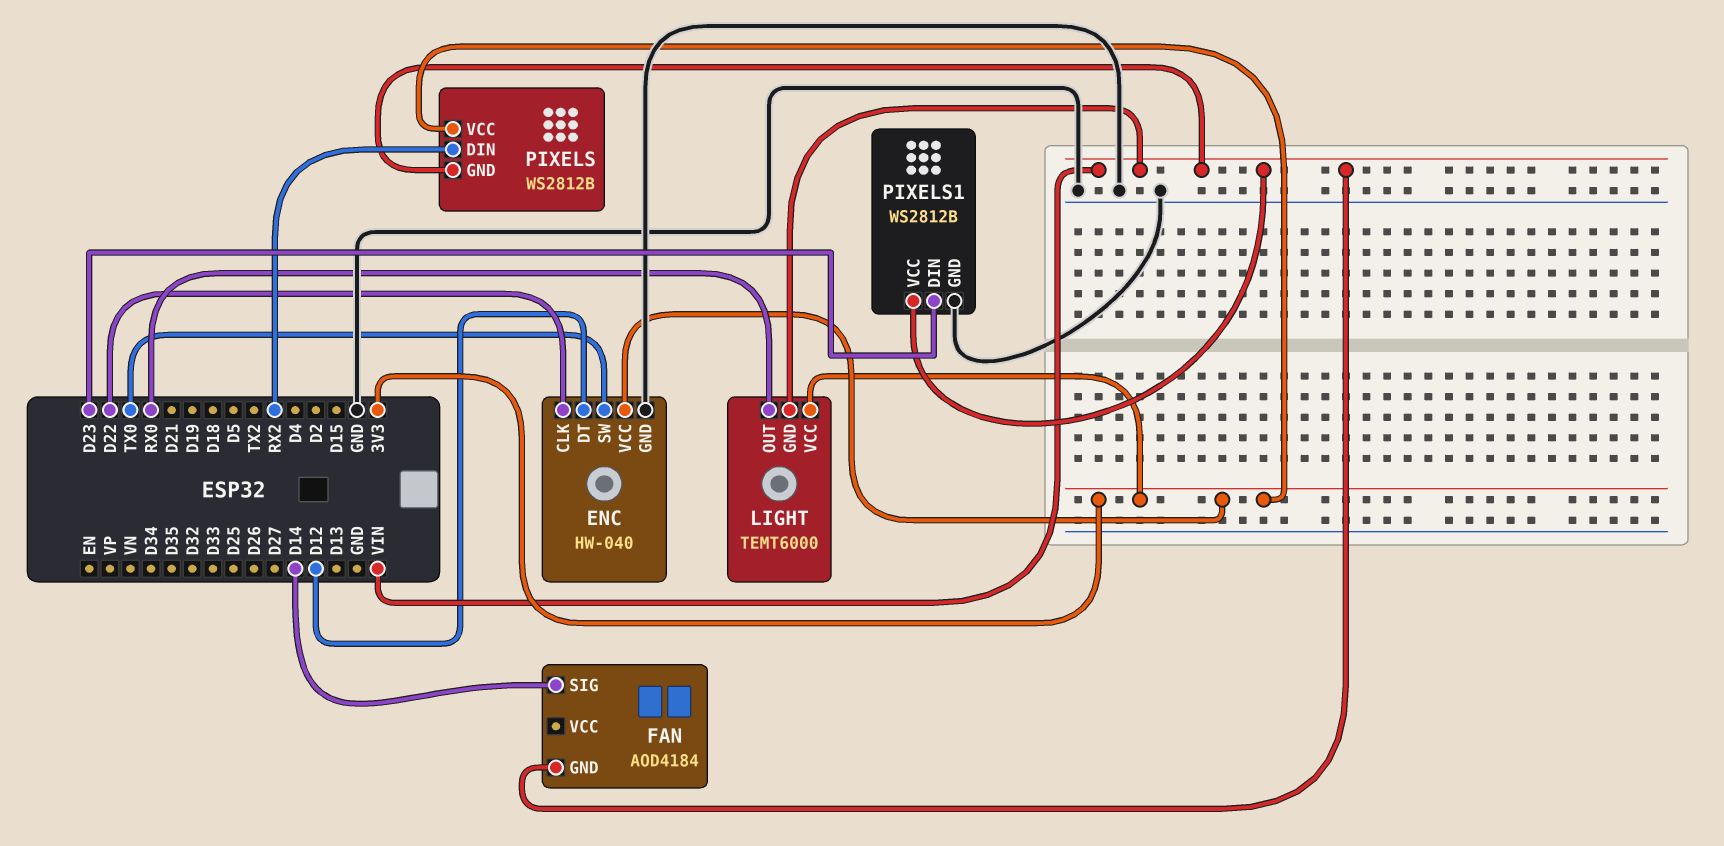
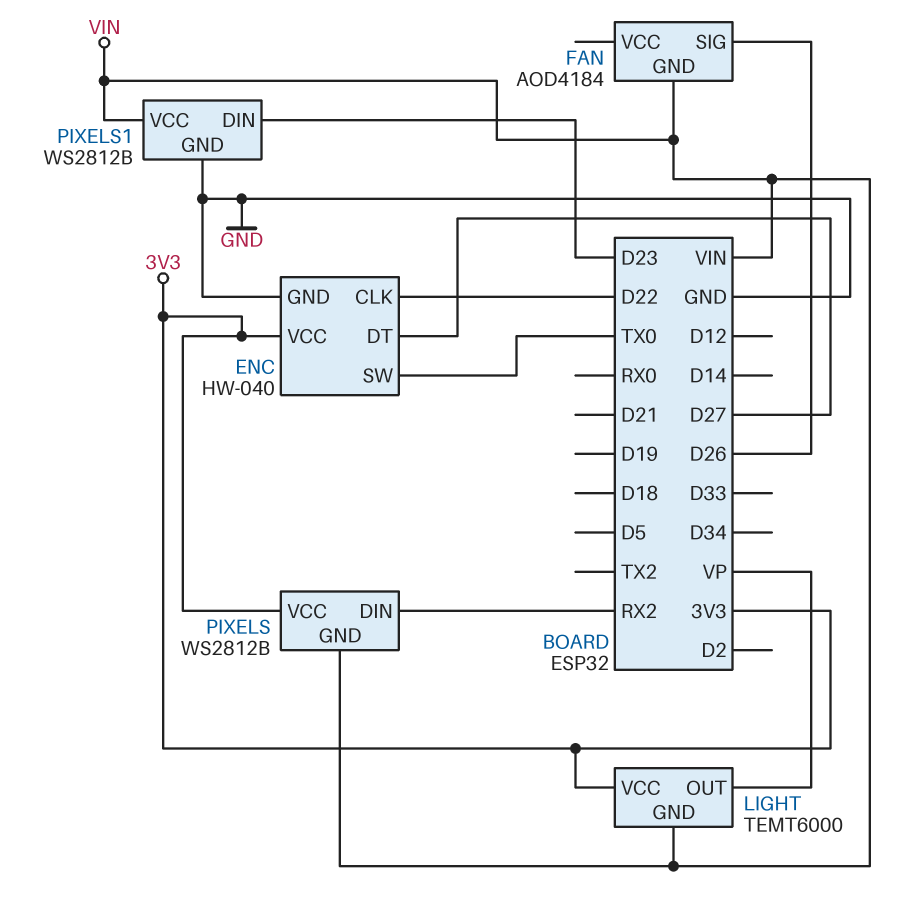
ENC pin DT: D12 -> D27
FAN pin SIG: D14 -> D26
LIGHT pin OUT: RX0 -> VP

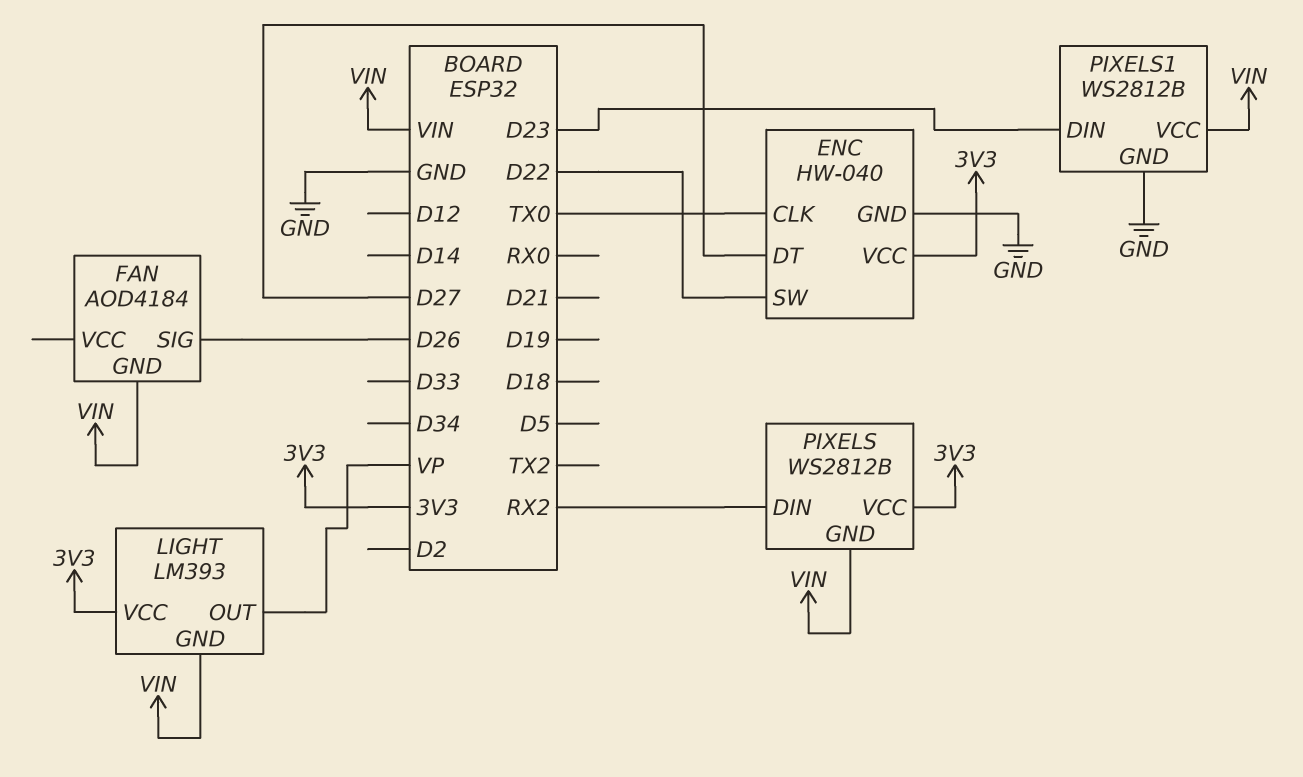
ENC pin CLK: D22 -> TX0
ENC pin SW: TX0 -> D22
LIGHT: TEMT6000 -> LM393

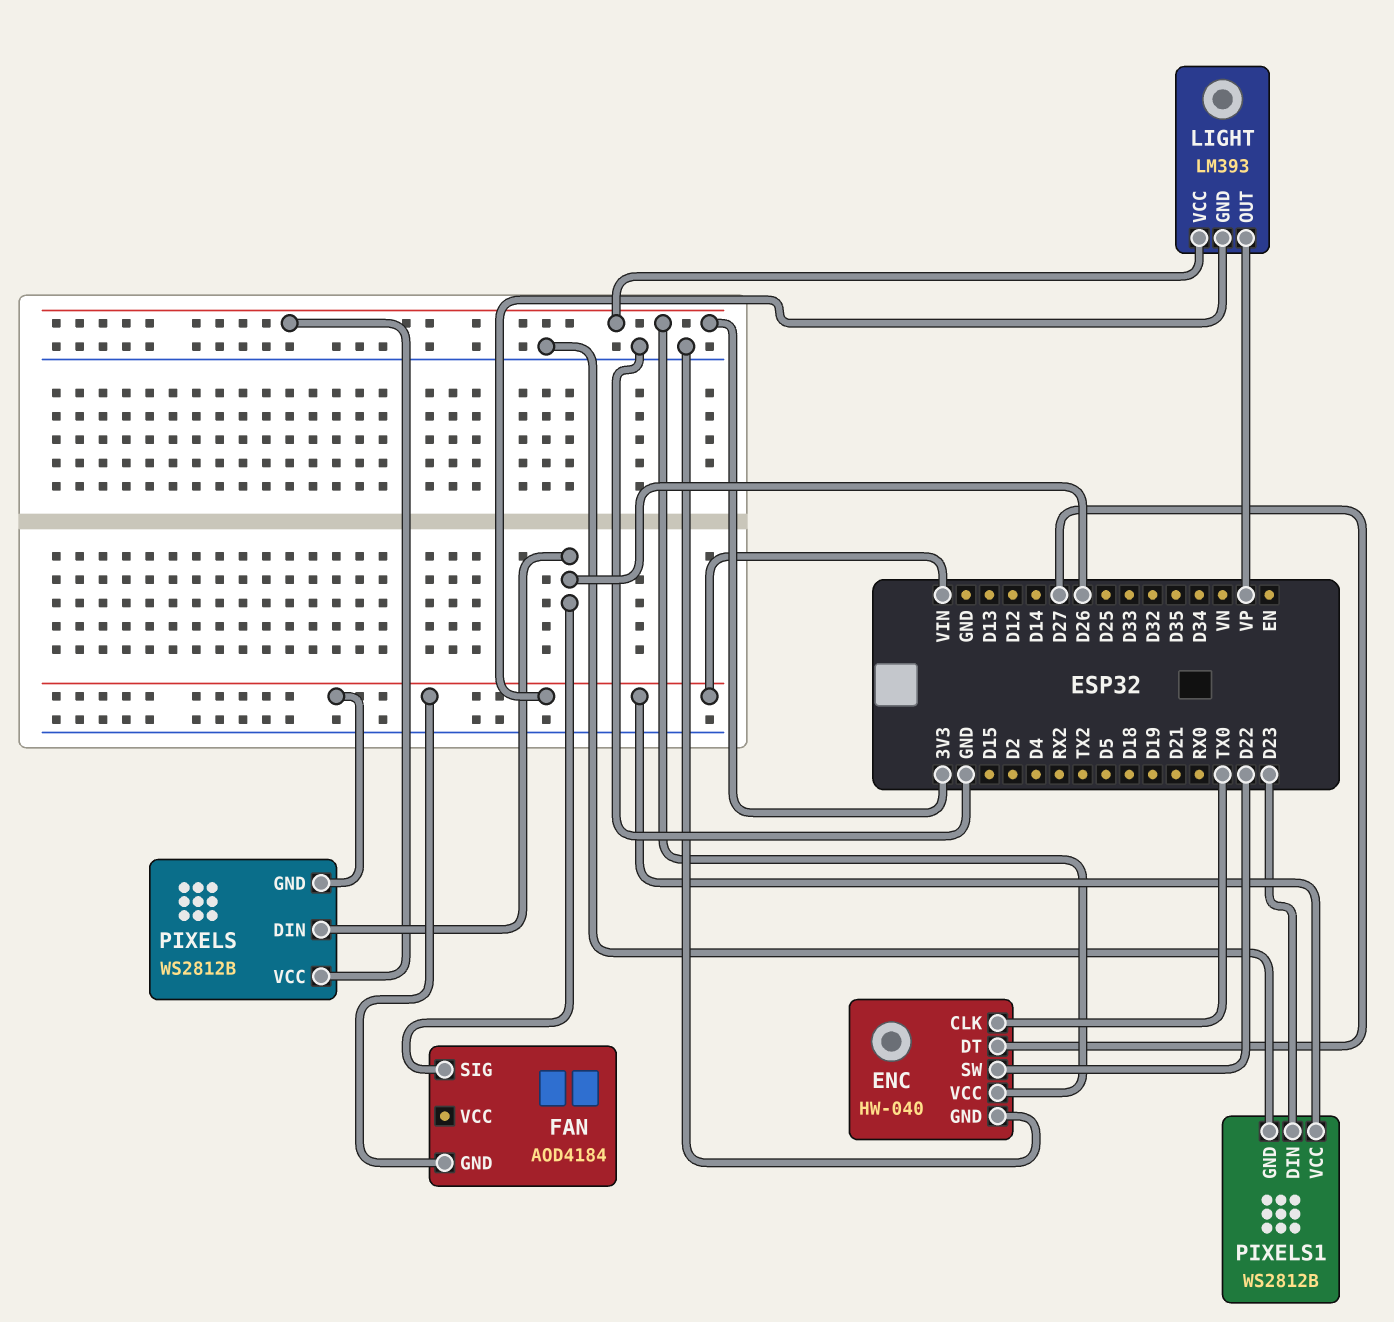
PIXELS pin DIN: RX2 -> D26

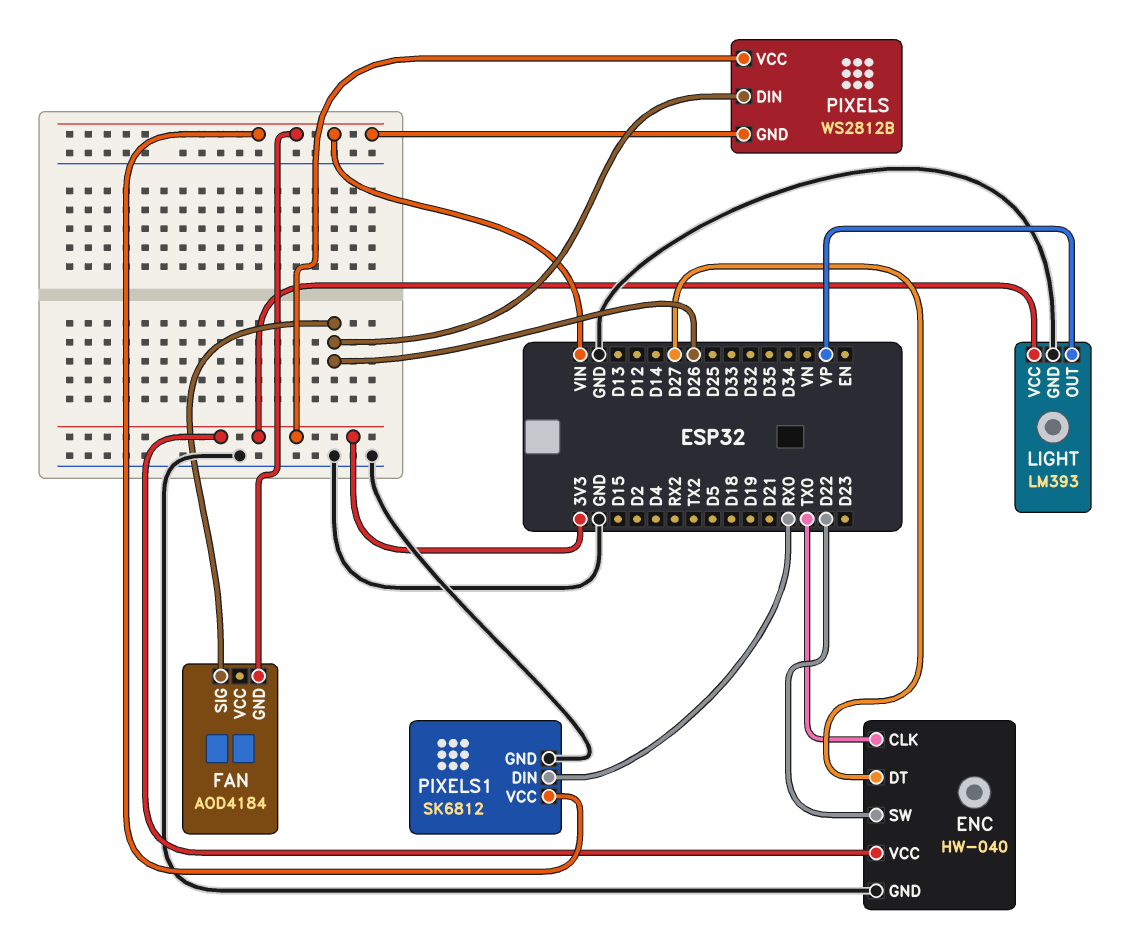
LIGHT pin GND: VIN -> GND
PIXELS1: WS2812B -> SK6812
PIXELS1 pin DIN: D23 -> RX0

